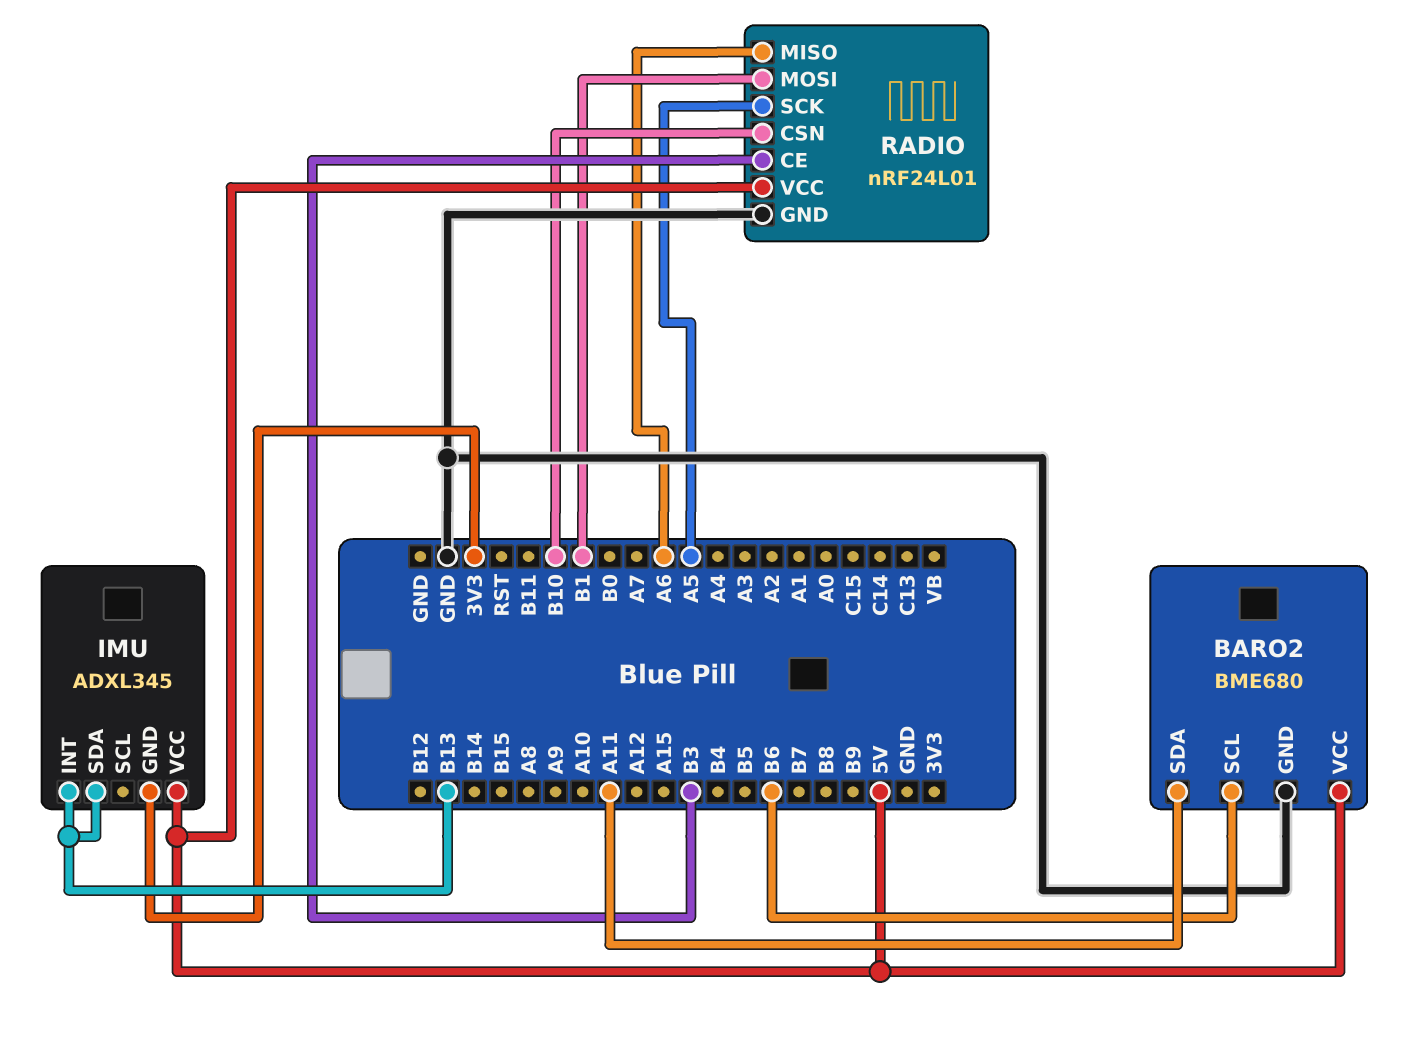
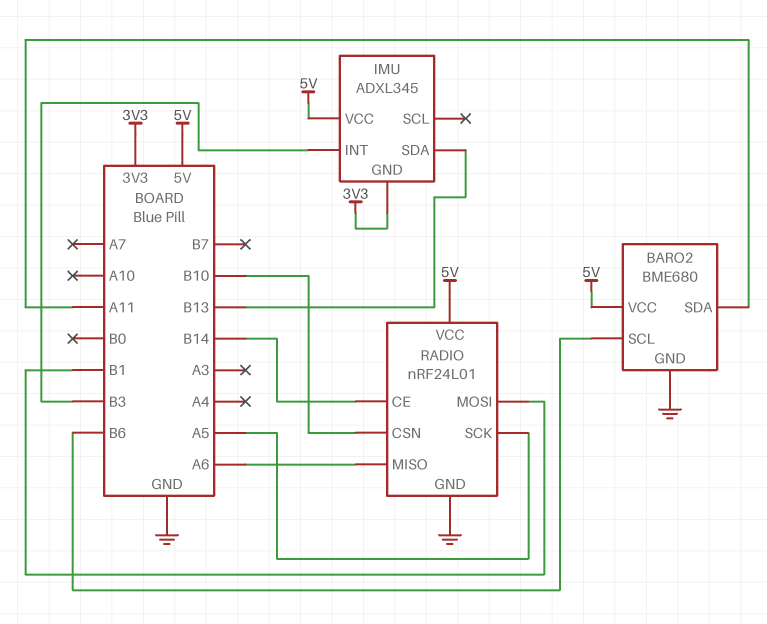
IMU pin INT: B13 -> B3
RADIO pin CE: B3 -> B14

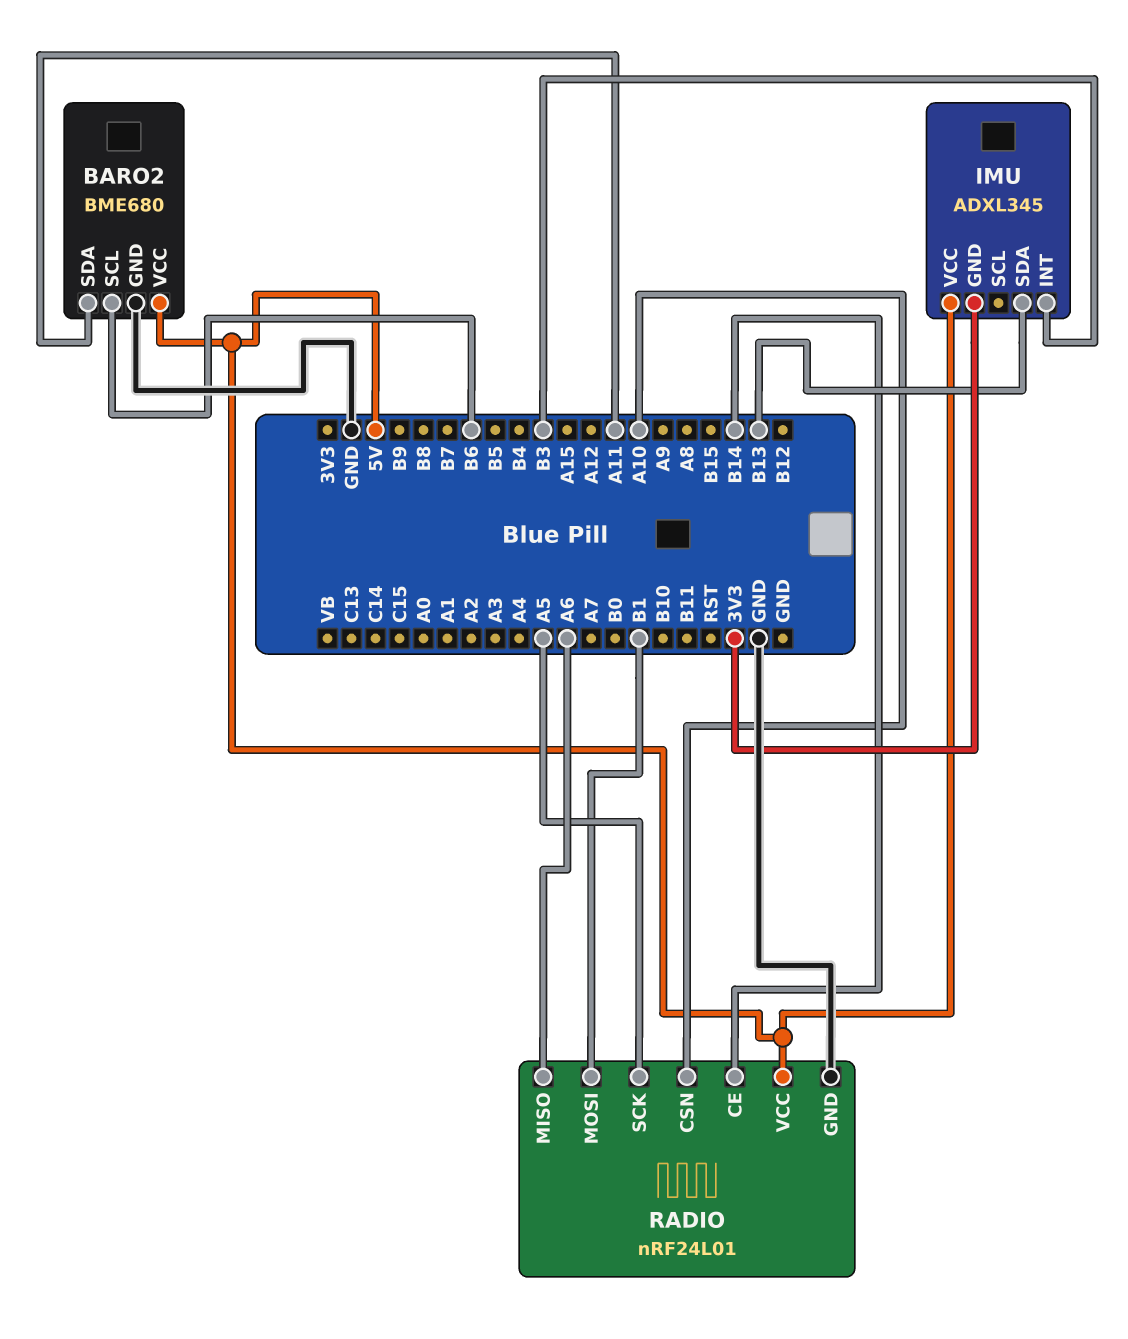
RADIO pin CSN: B10 -> A10

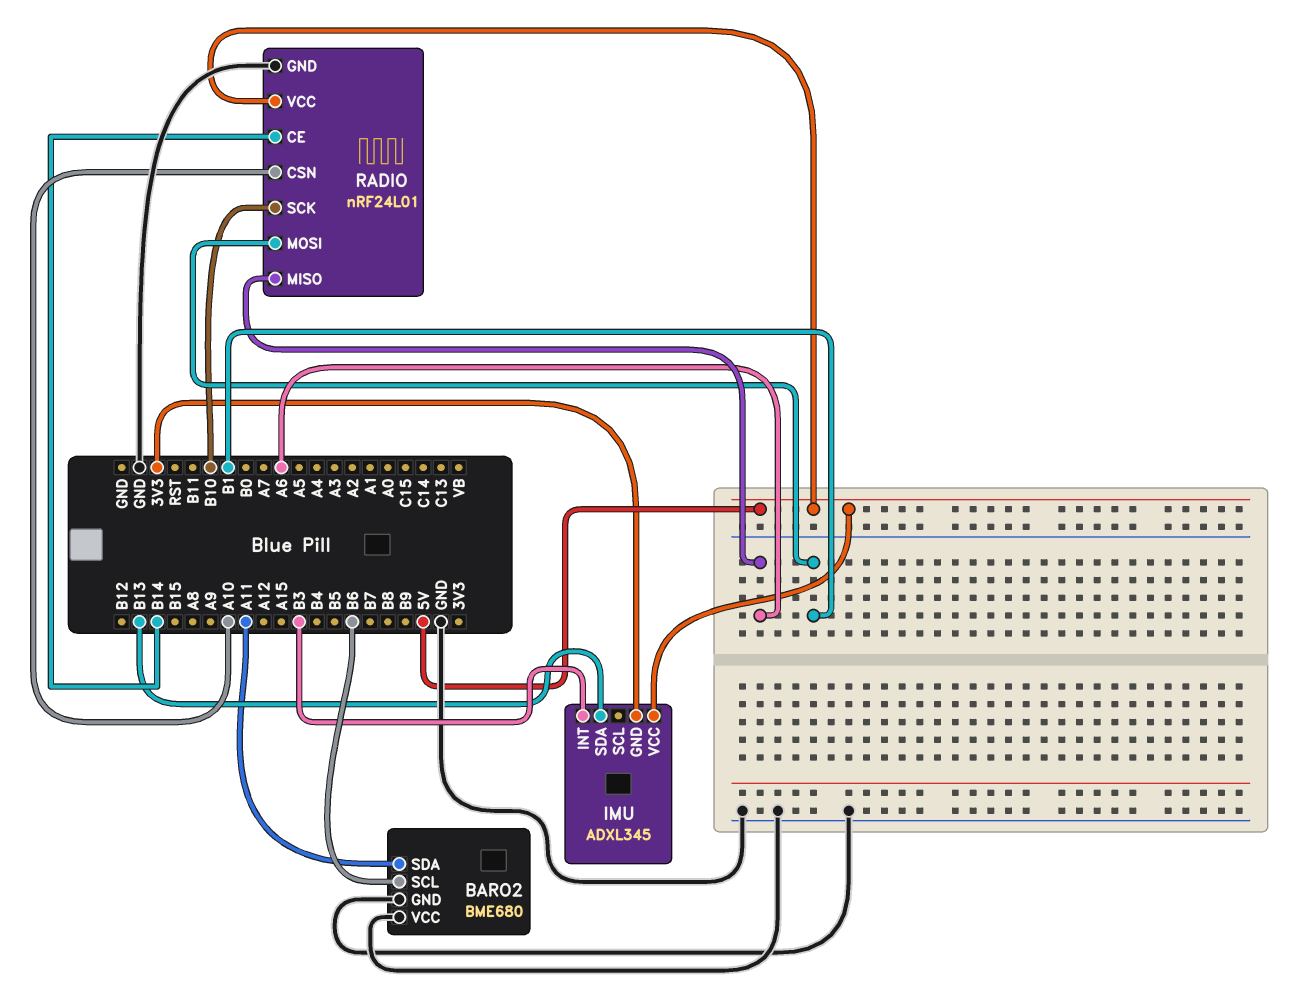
BARO2 pin VCC: 5V -> GND
RADIO pin SCK: A5 -> B10

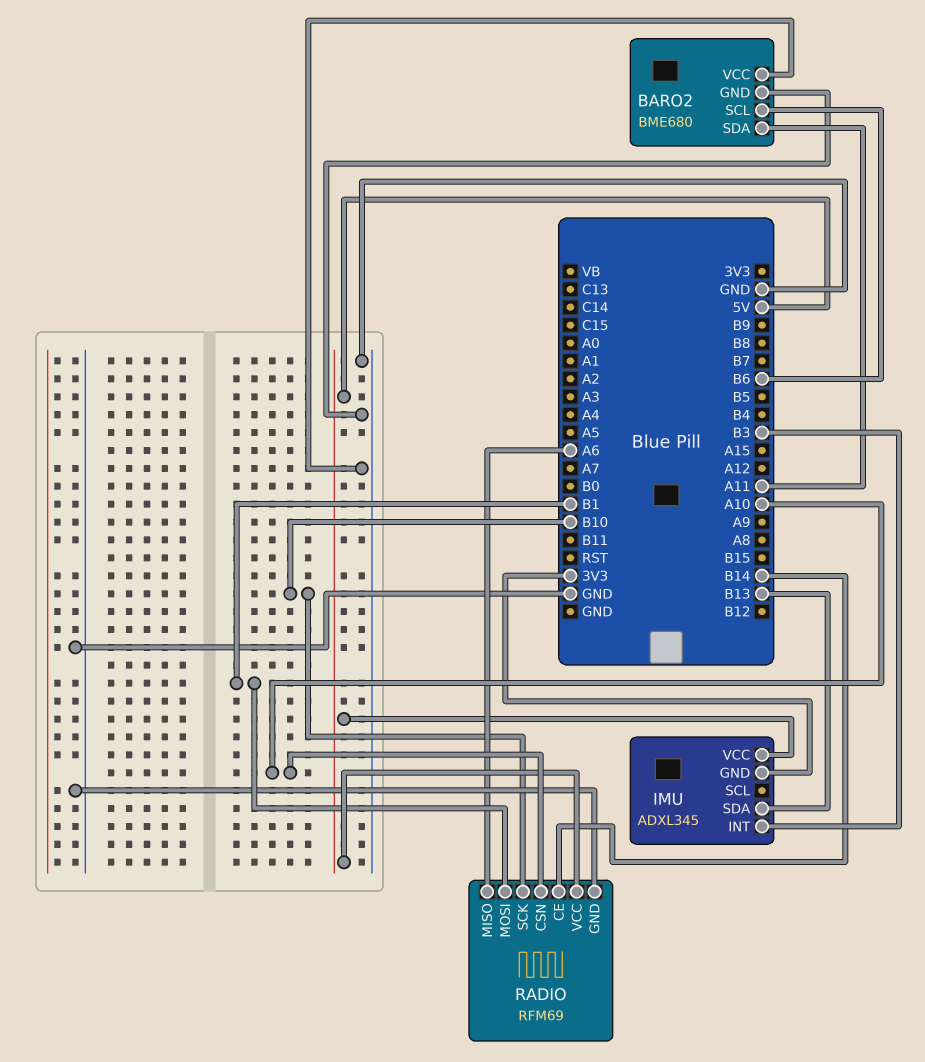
RADIO: nRF24L01 -> RFM69

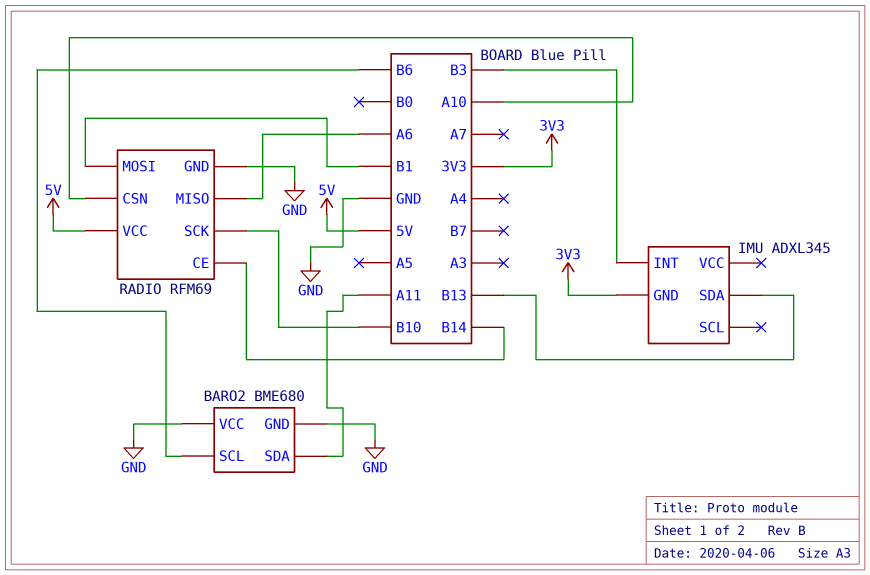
IMU pin VCC: 5V -> none

